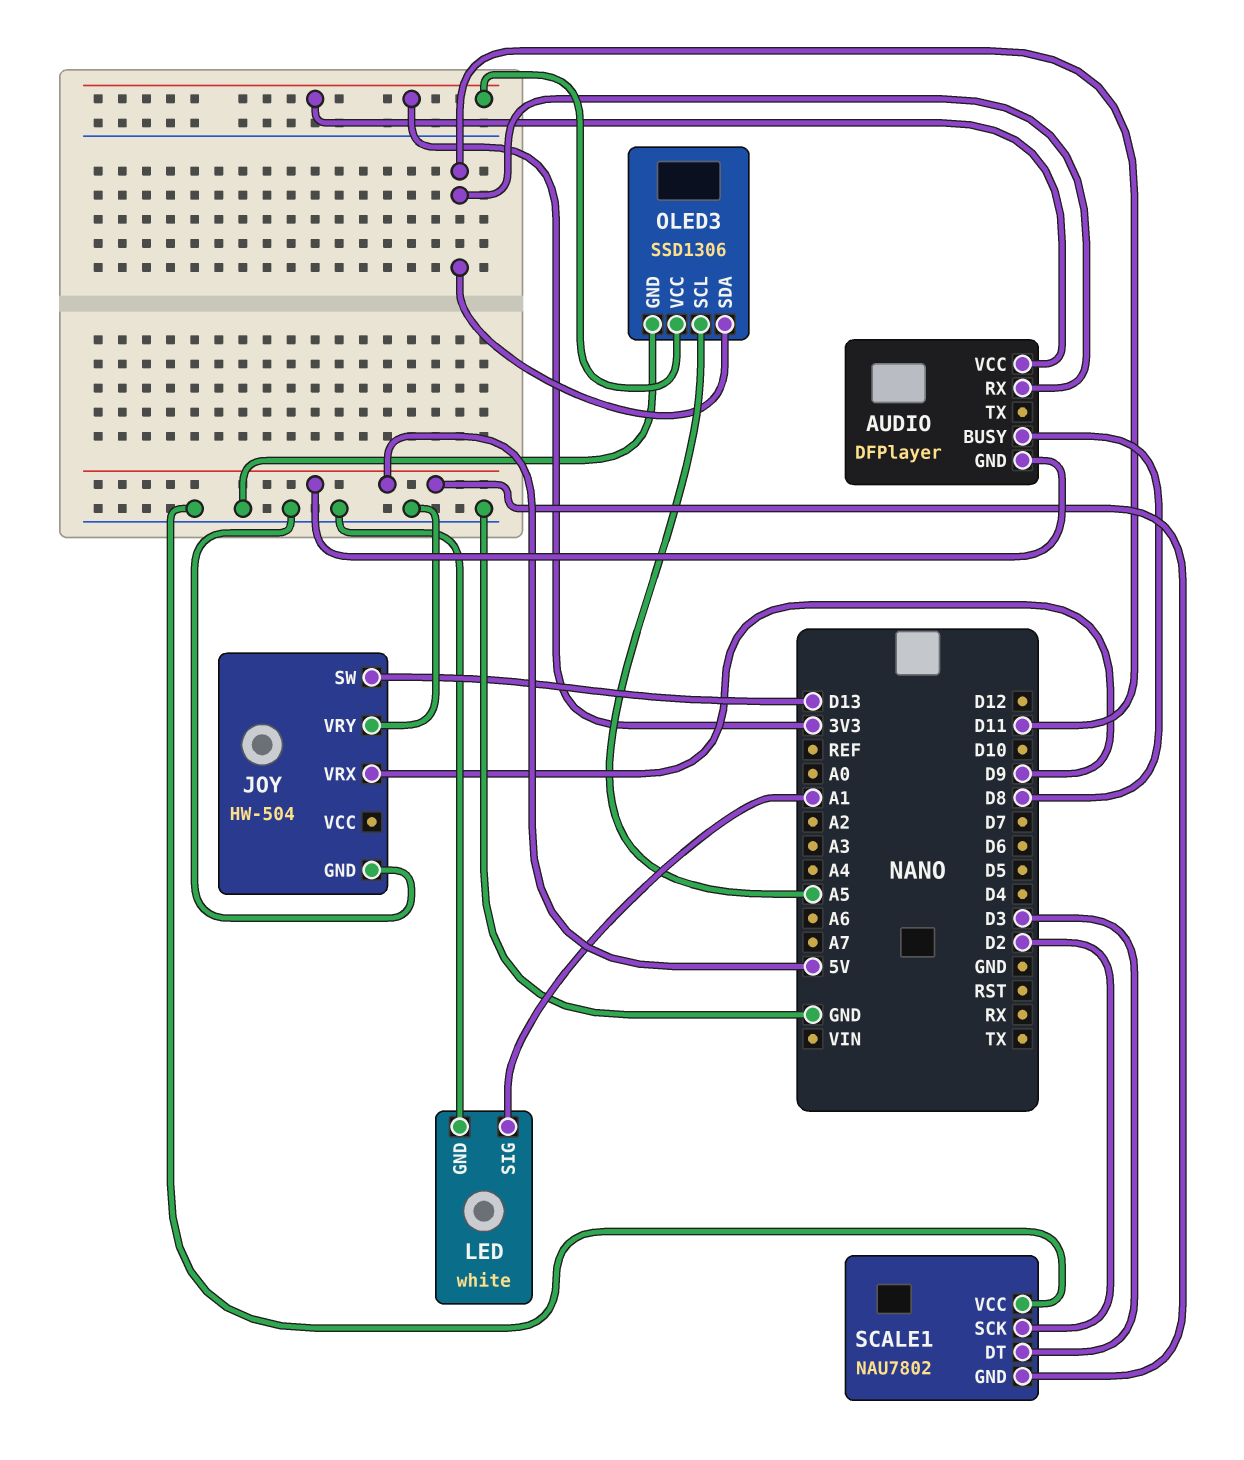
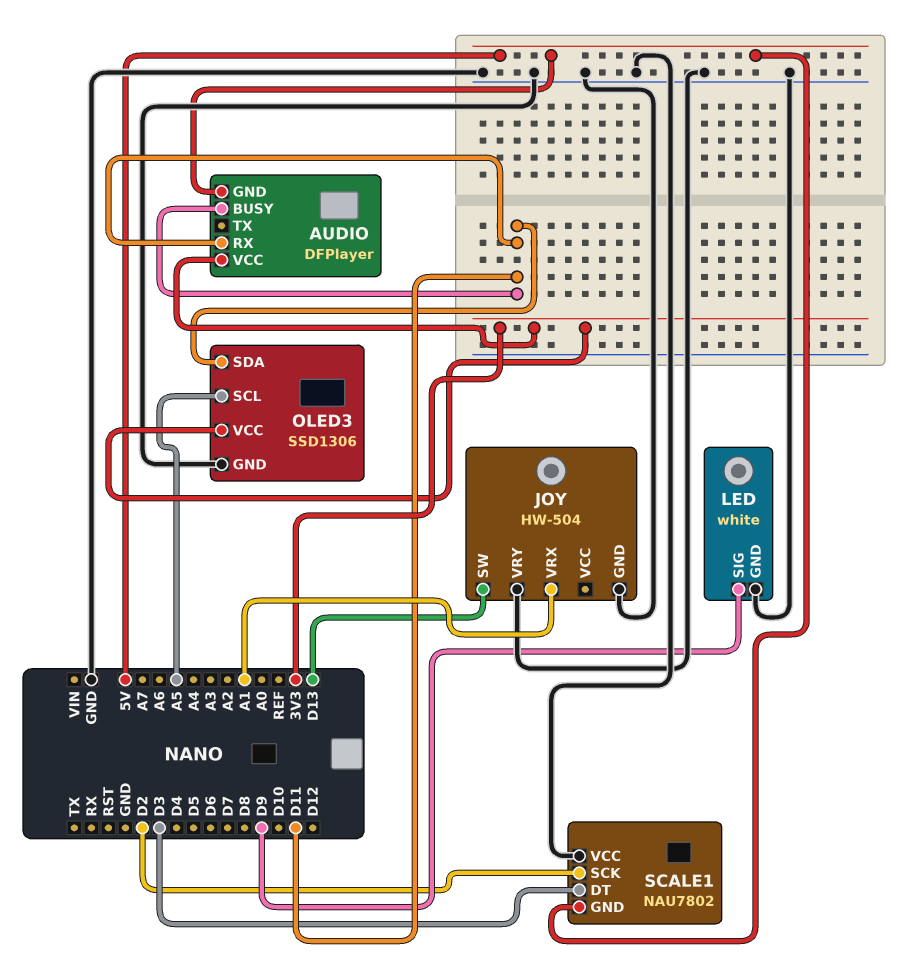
AUDIO pin BUSY: D8 -> D11
JOY pin VRX: D9 -> A1
LED pin SIG: A1 -> D9

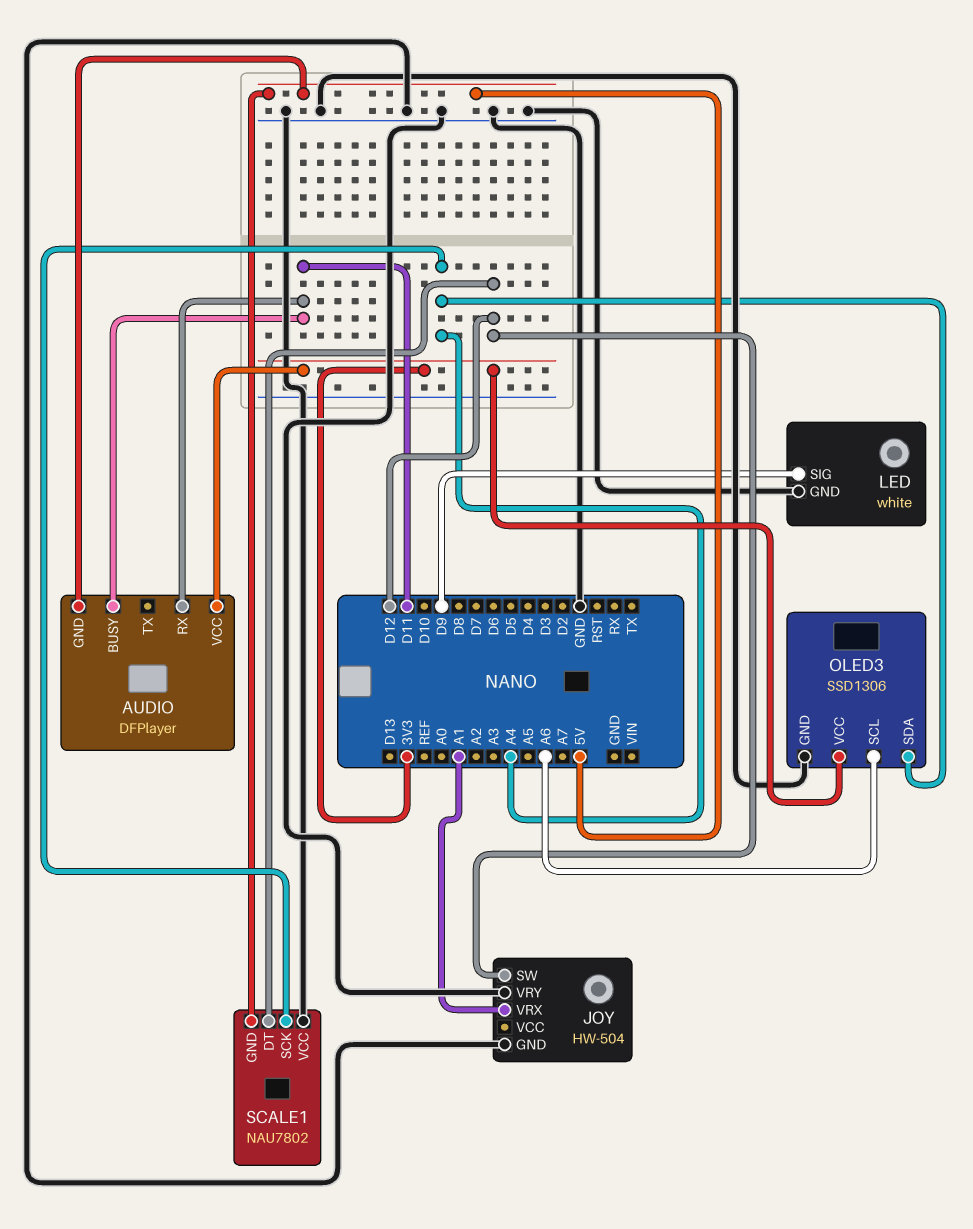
JOY pin SW: D13 -> D12
OLED3 pin SCL: A5 -> A6
OLED3 pin SDA: D11 -> A4
SCALE1 pin DT: D3 -> D12
SCALE1 pin SCK: D2 -> A4

